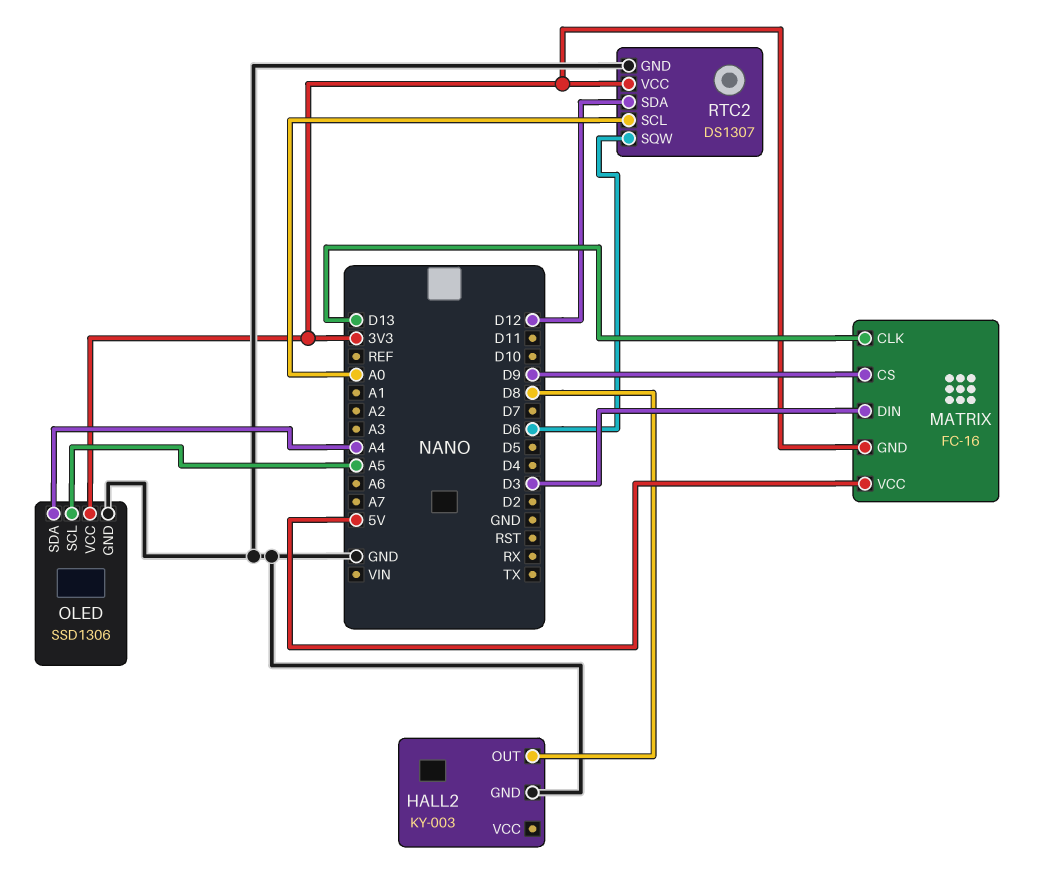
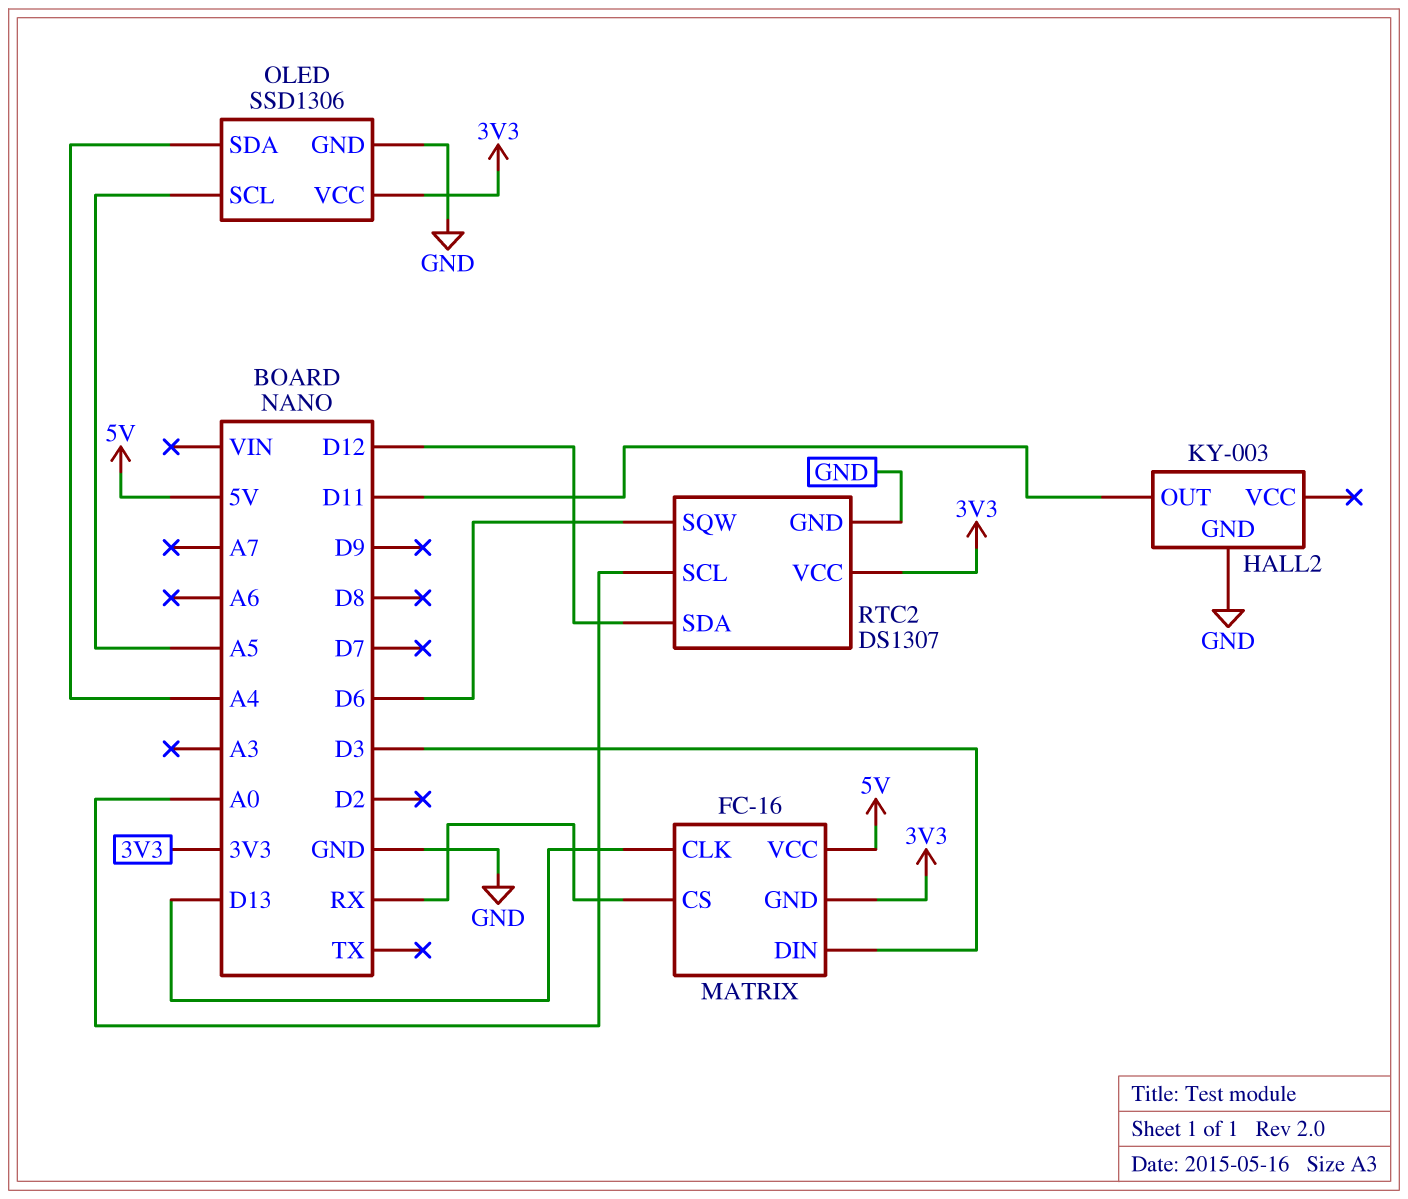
HALL2 pin OUT: D8 -> D11
MATRIX pin CS: D9 -> RX

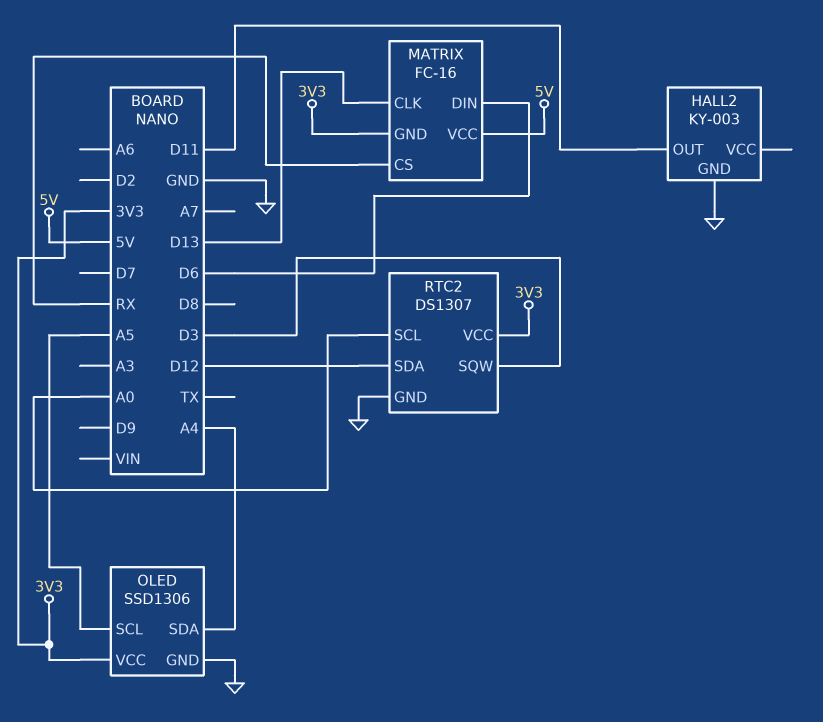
MATRIX pin DIN: D3 -> D6
RTC2 pin SQW: D6 -> D3

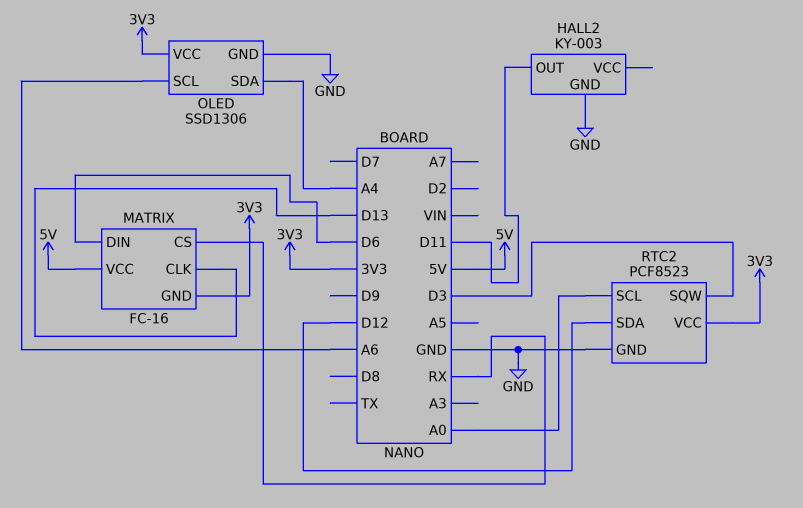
OLED pin SCL: A5 -> A6
RTC2: DS1307 -> PCF8523

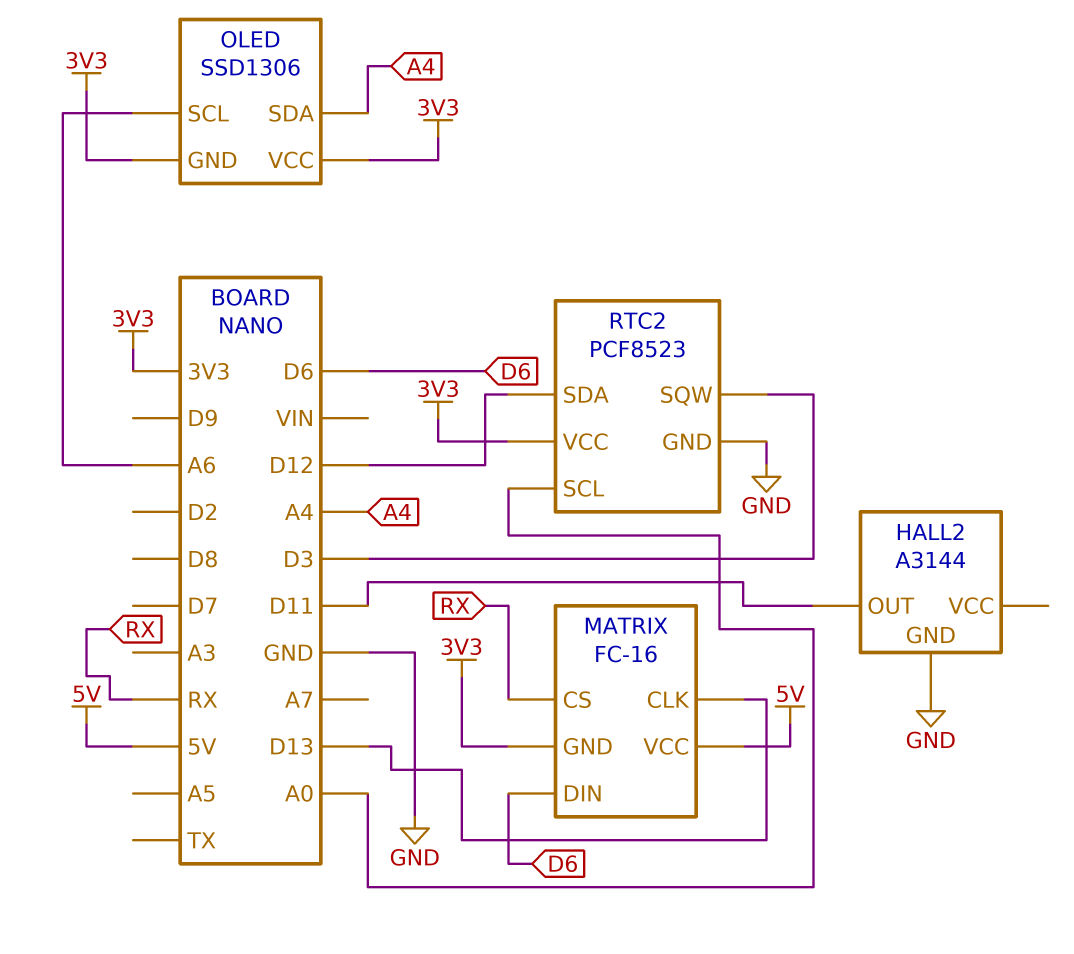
HALL2: KY-003 -> A3144
OLED pin GND: GND -> 3V3

